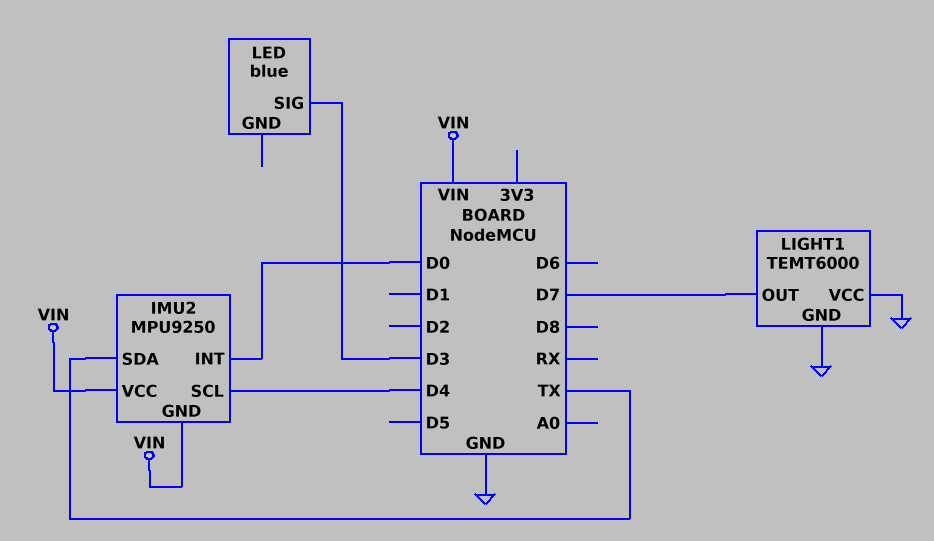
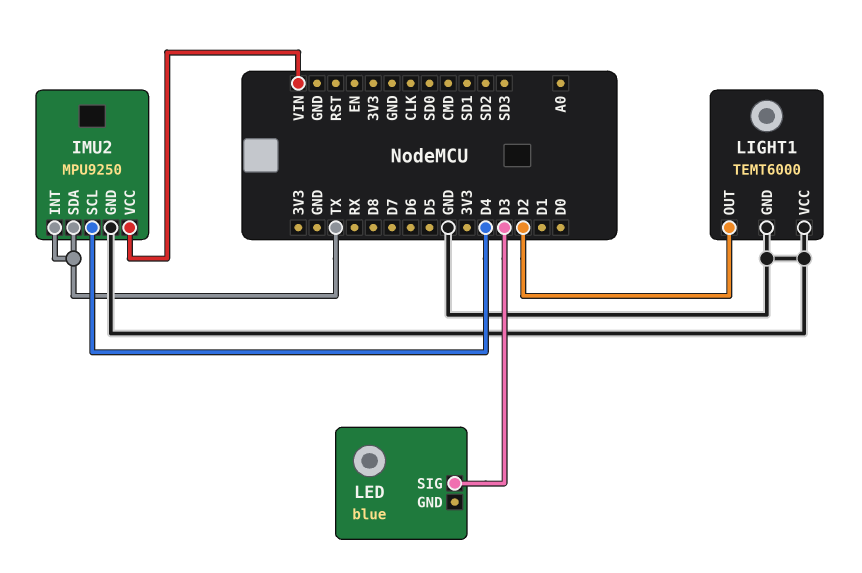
IMU2 pin GND: VIN -> GND
IMU2 pin INT: D0 -> TX
LIGHT1 pin OUT: D7 -> D2

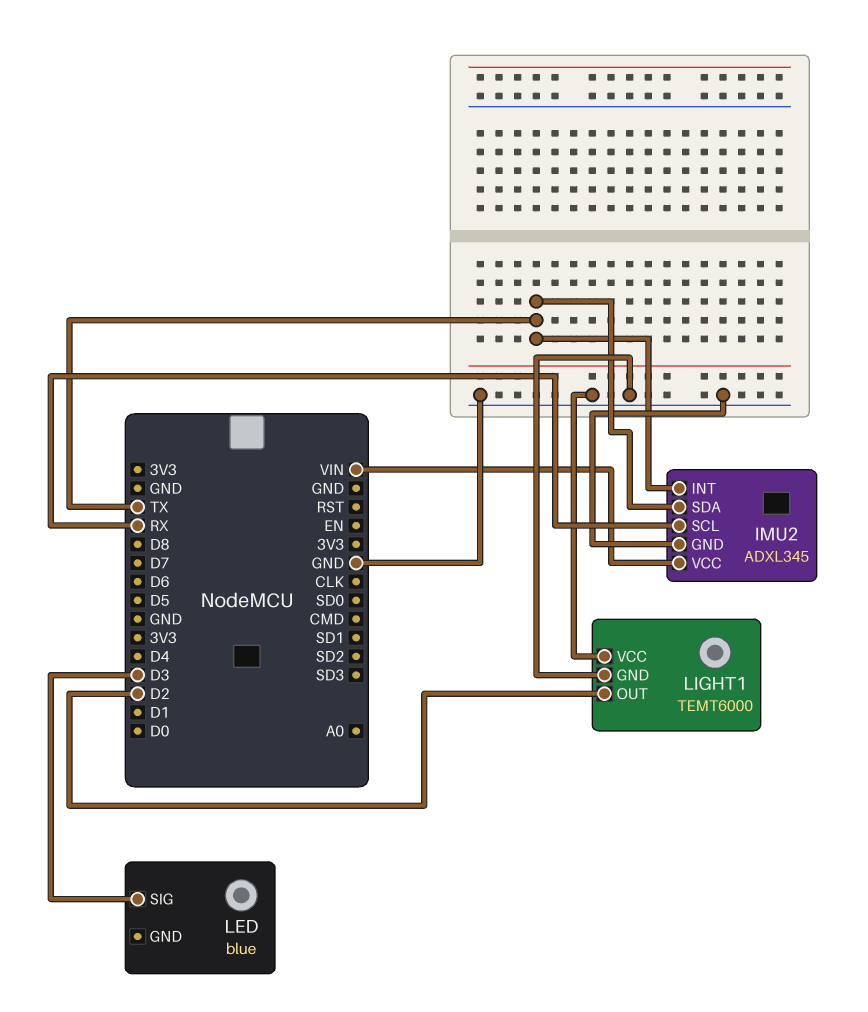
IMU2: MPU9250 -> ADXL345
IMU2 pin SCL: D4 -> RX

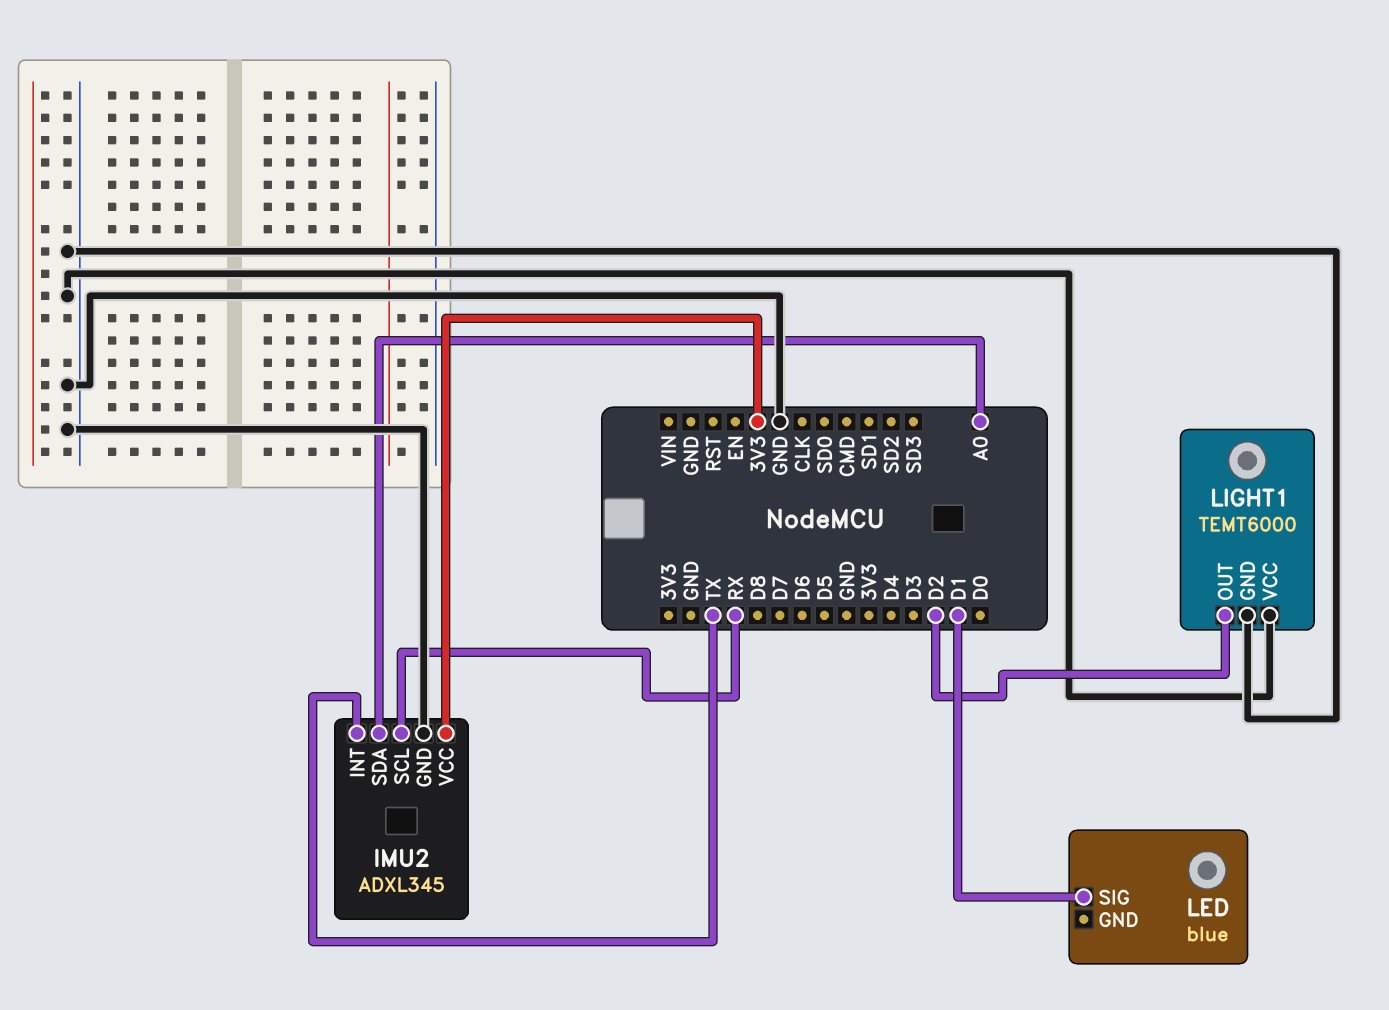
IMU2 pin SDA: TX -> A0
IMU2 pin VCC: VIN -> 3V3
LED pin SIG: D3 -> D1

